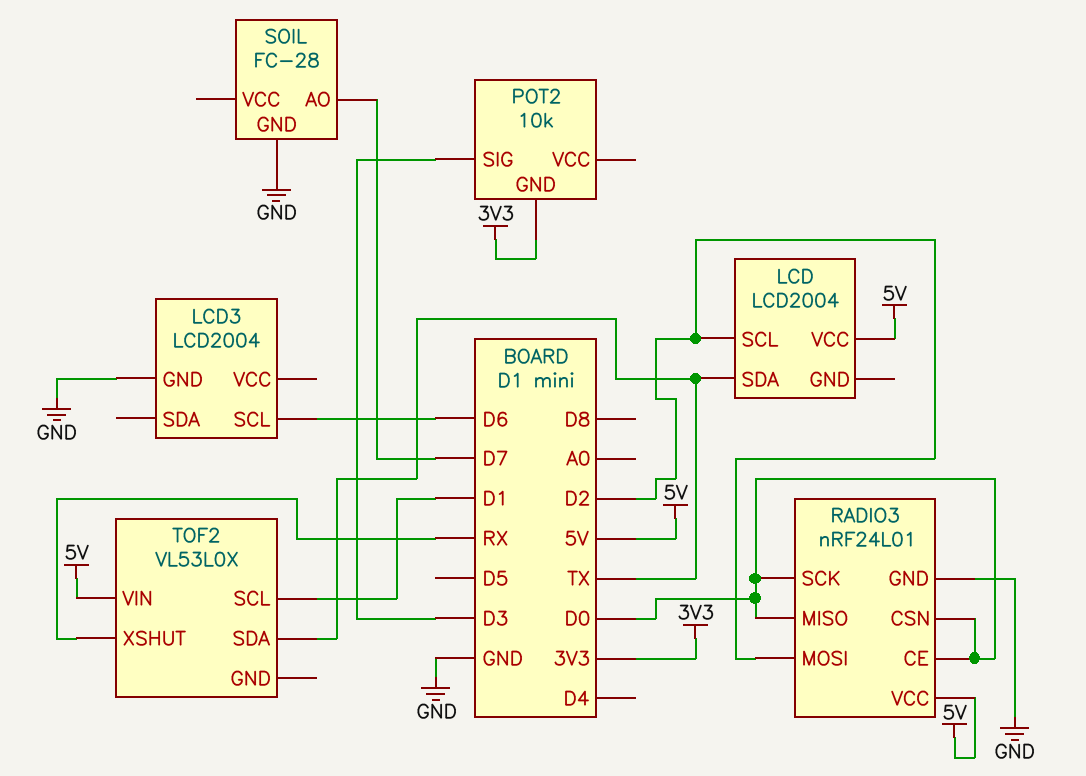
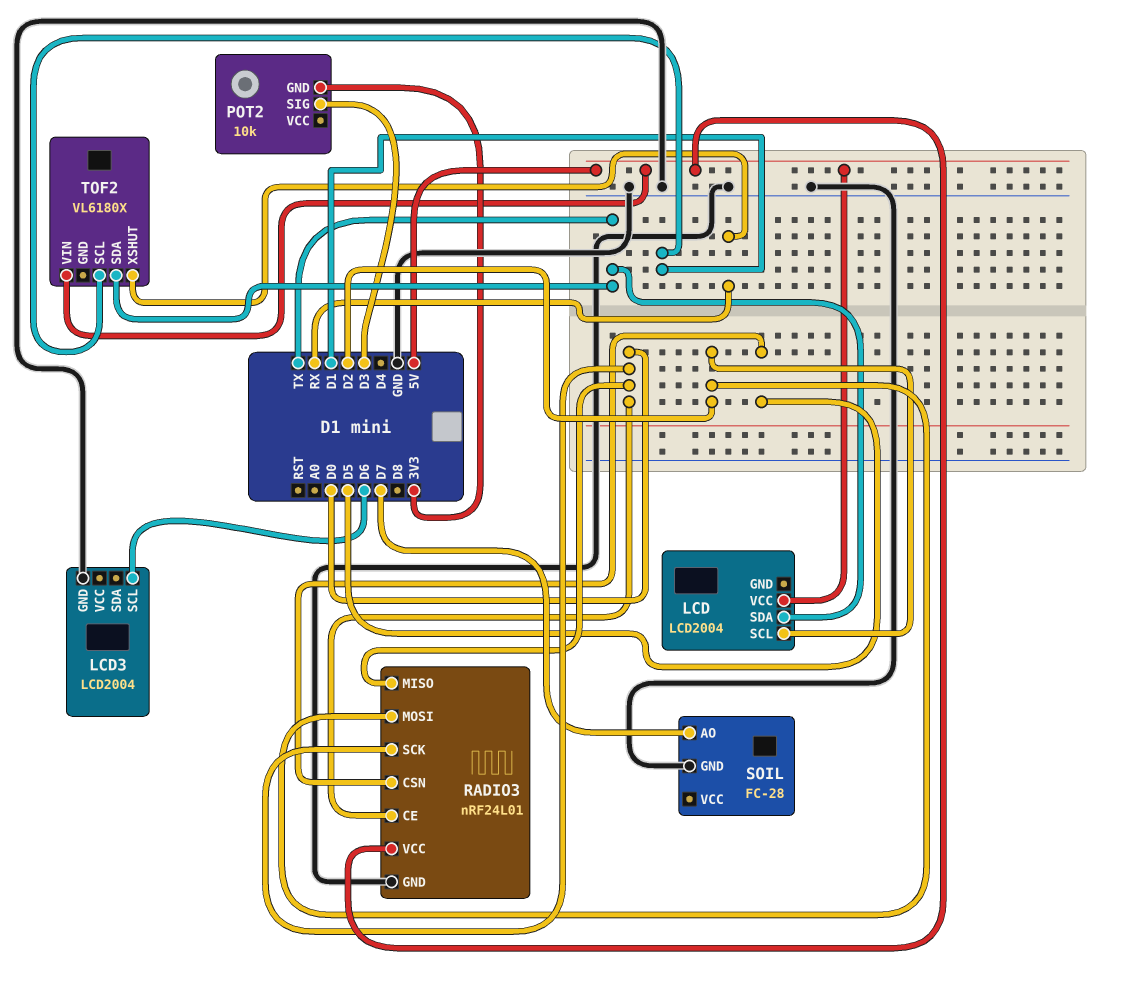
RADIO3 pin CSN: D0 -> D5
TOF2: VL53L0X -> VL6180X

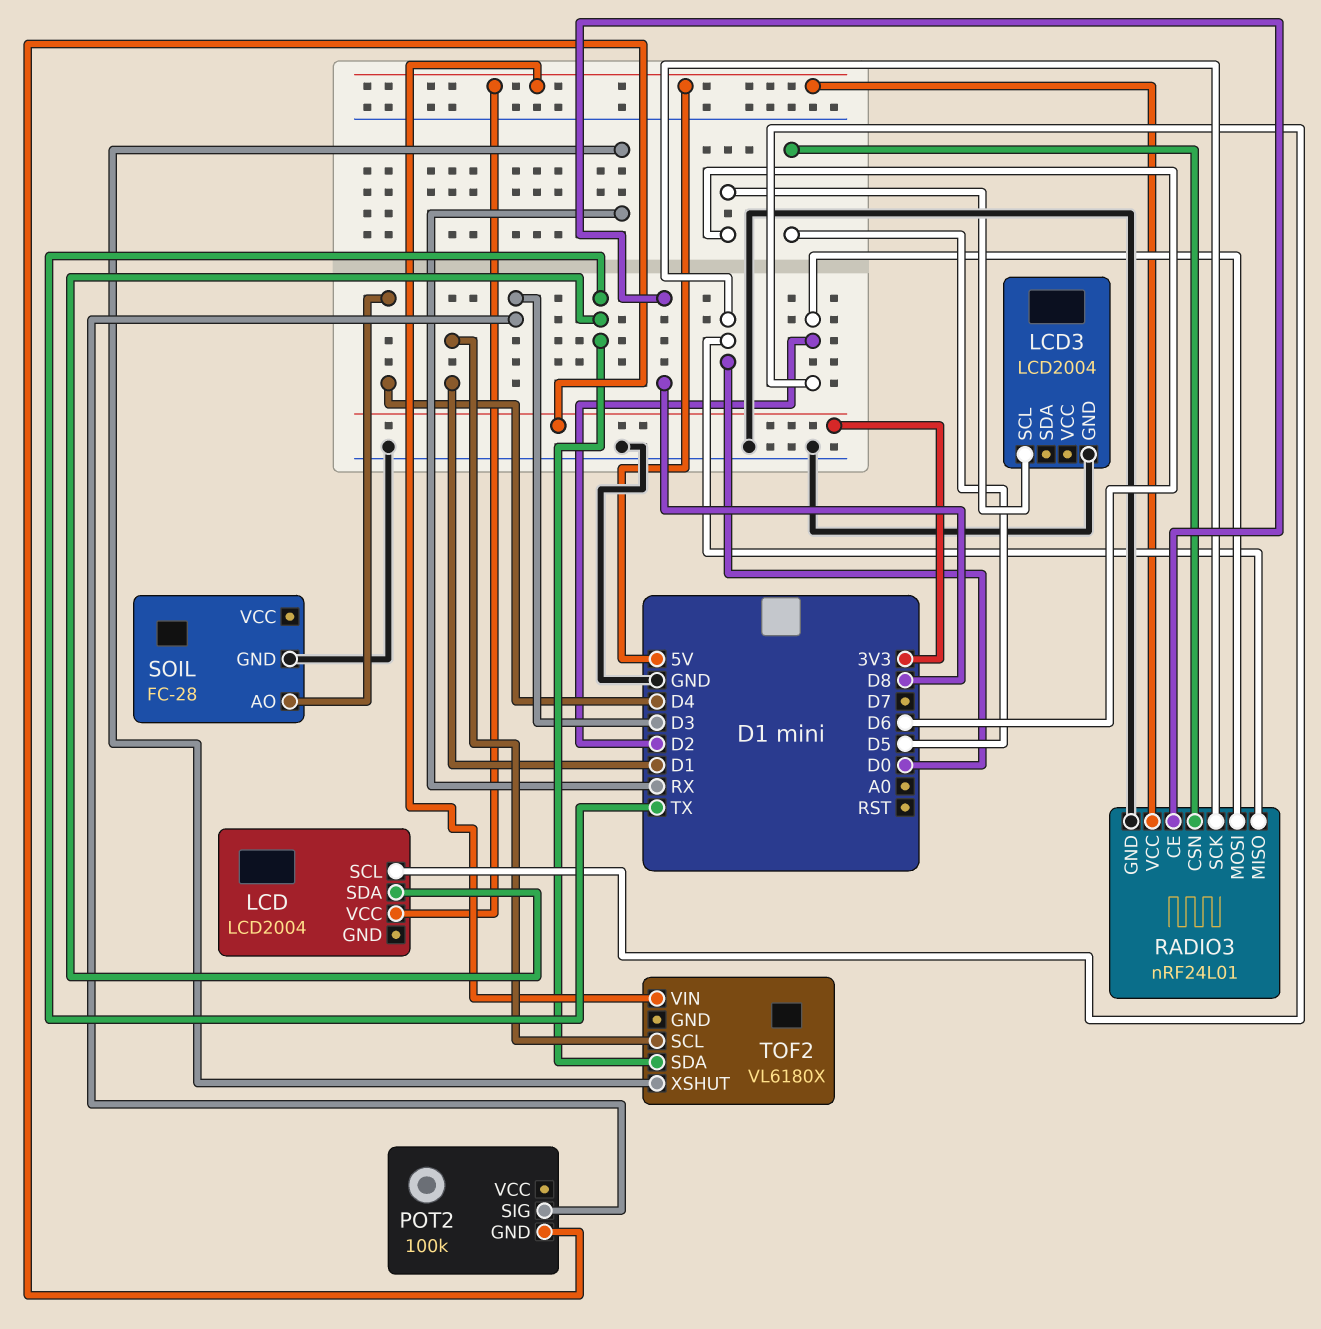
POT2: 10k -> 100k
RADIO3 pin CE: D0 -> D8
SOIL pin AO: D7 -> D4

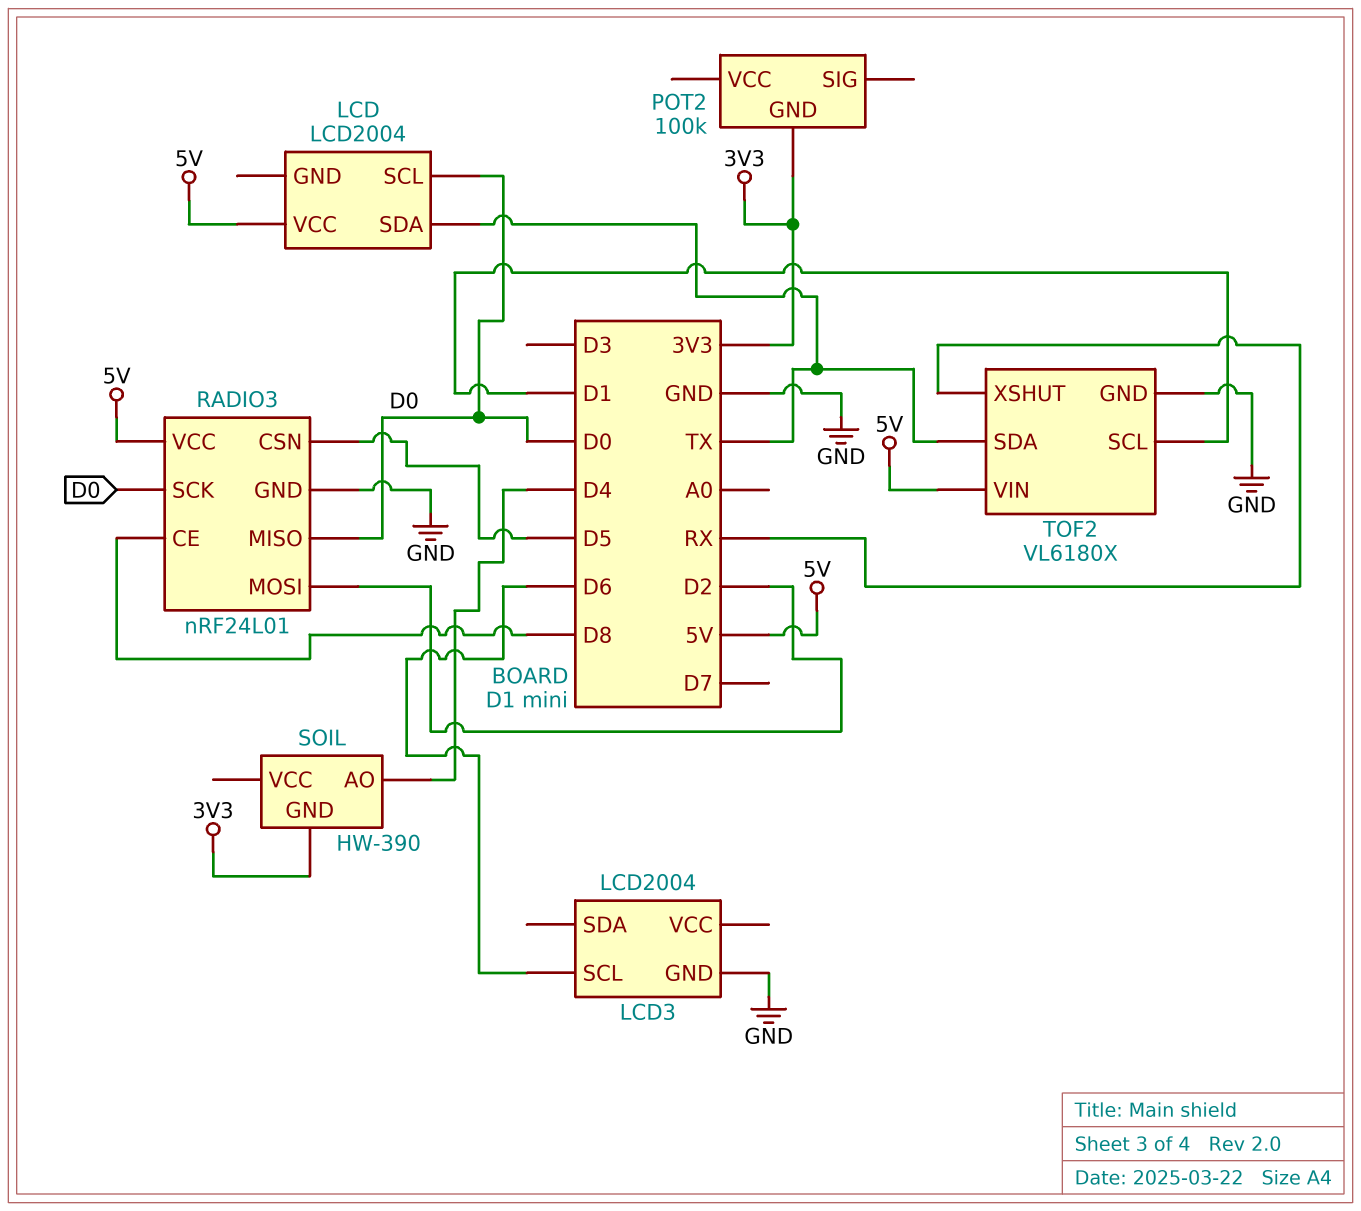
LCD pin SCL: D2 -> D0
POT2 pin SIG: D3 -> none
SOIL: FC-28 -> HW-390
SOIL pin GND: GND -> 3V3
TOF2 pin GND: none -> GND

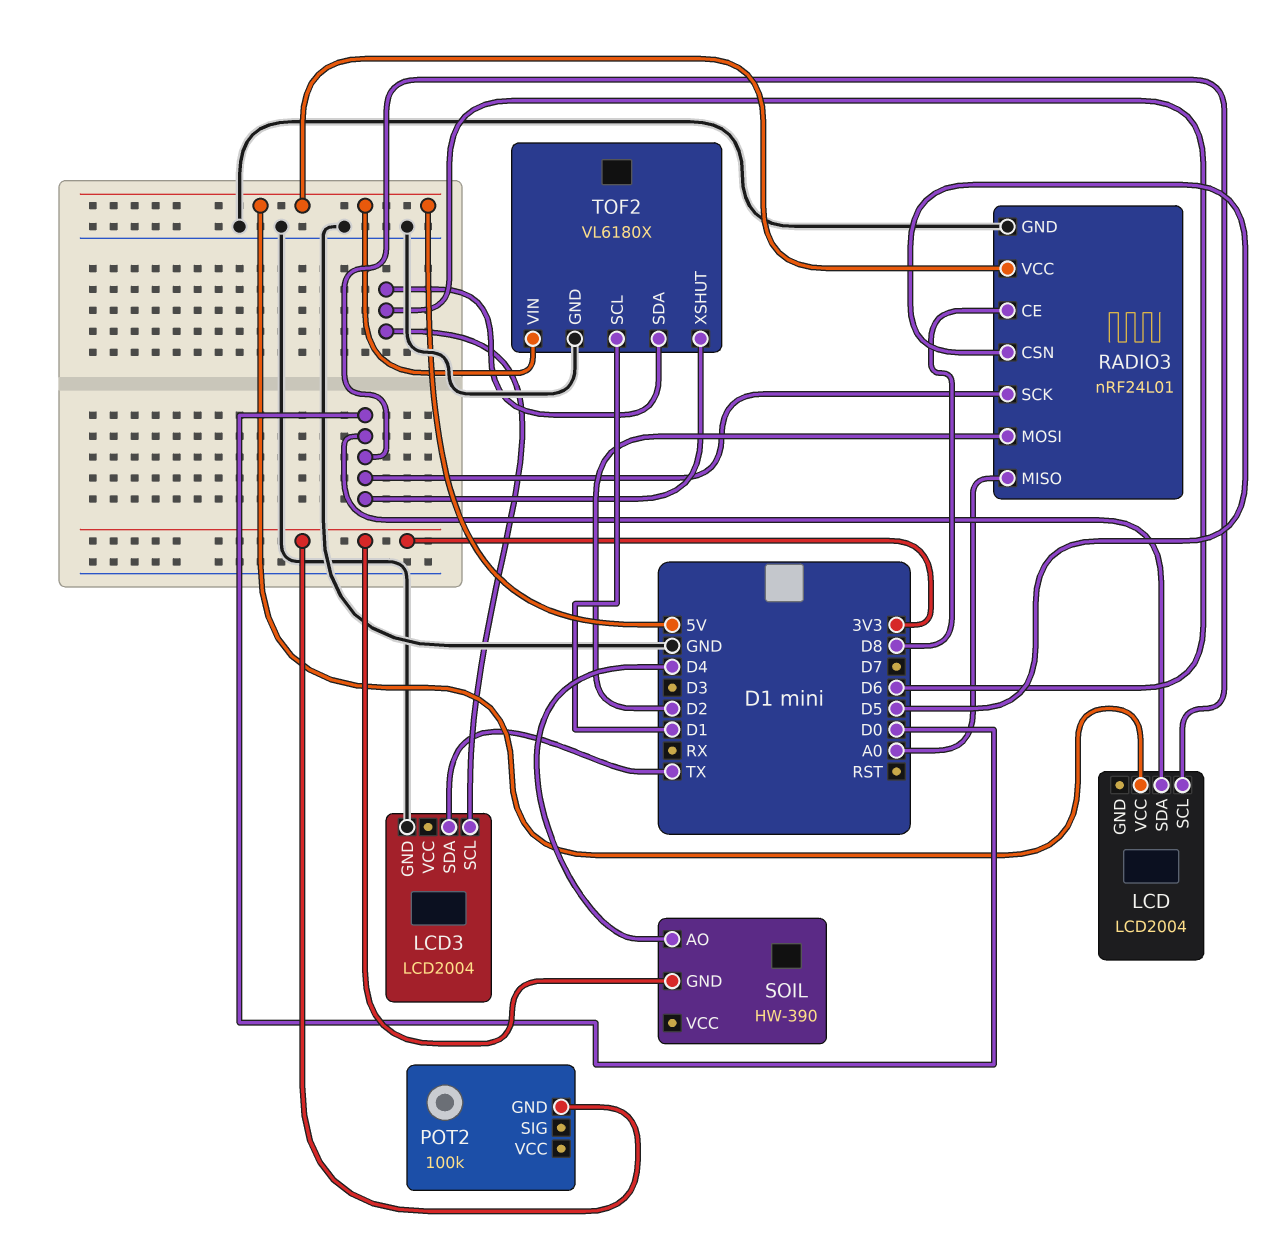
LCD pin SDA: TX -> D0
LCD3 pin SDA: none -> TX
RADIO3 pin MISO: D0 -> A0
TOF2 pin SDA: TX -> D6
TOF2 pin XSHUT: RX -> D0

